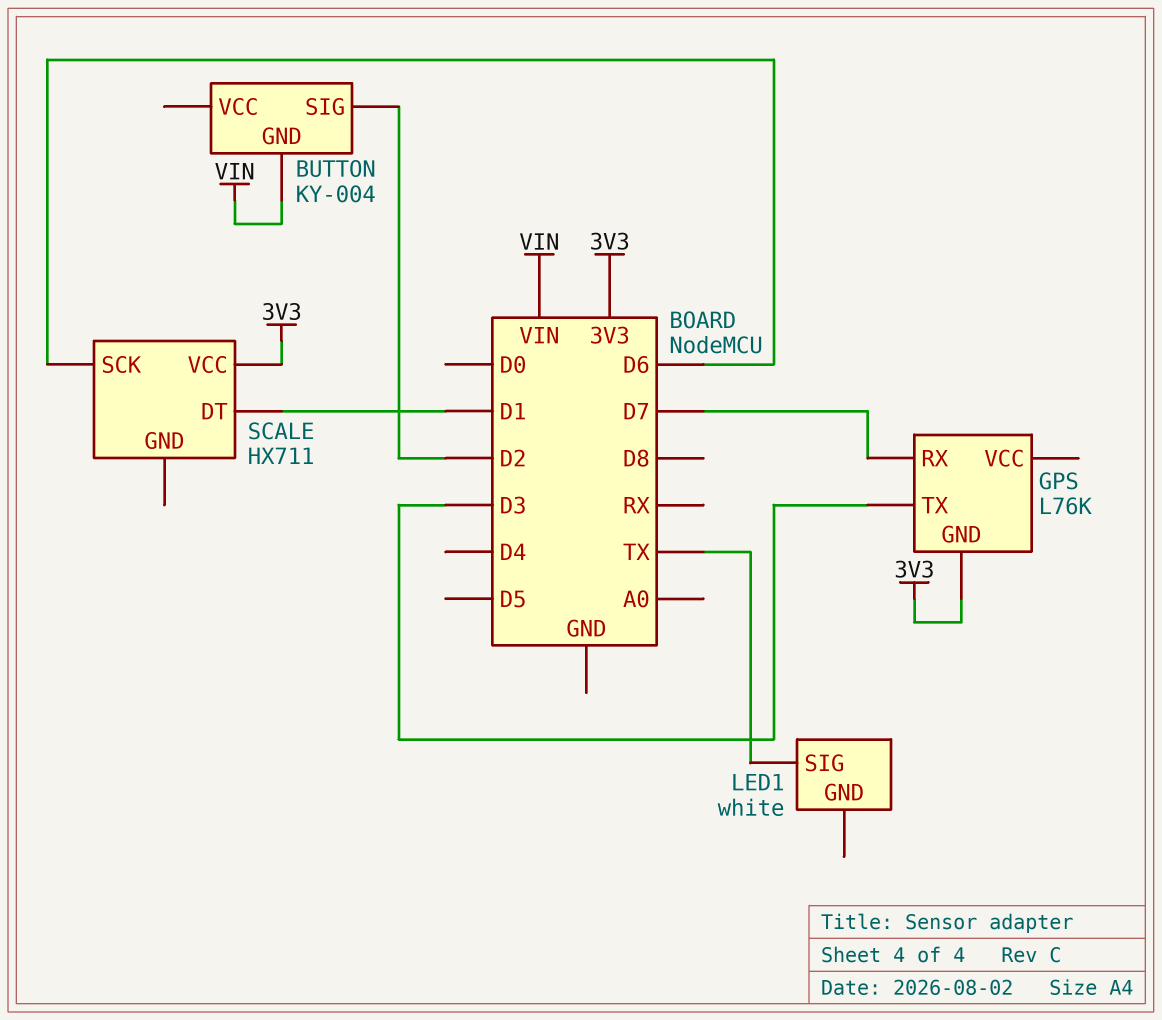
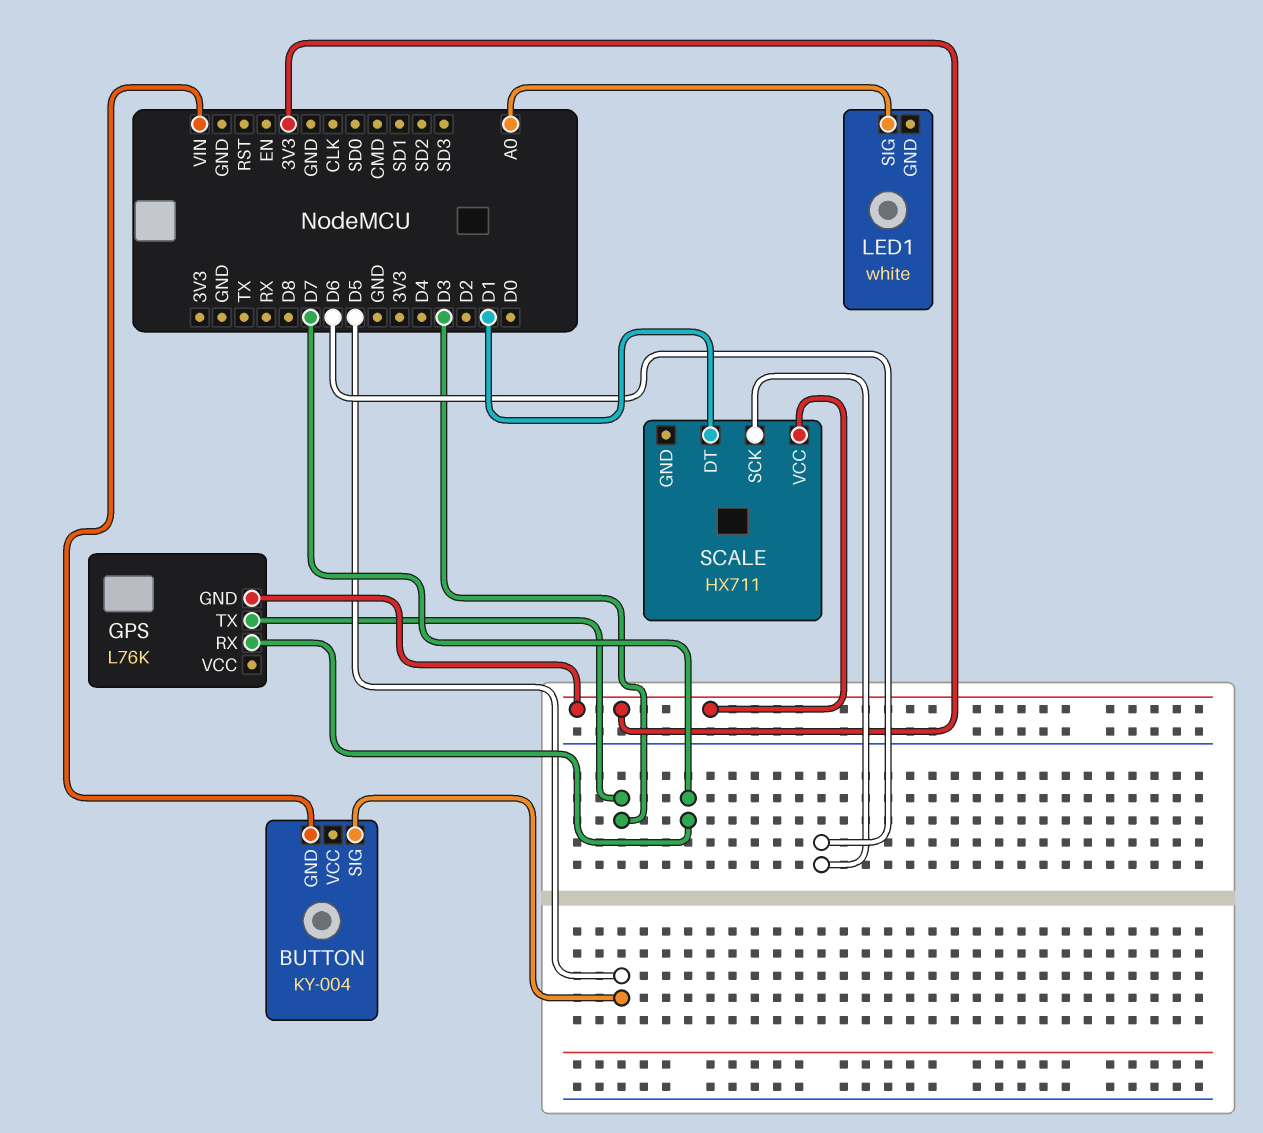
BUTTON pin SIG: D2 -> D5
LED1 pin SIG: TX -> A0

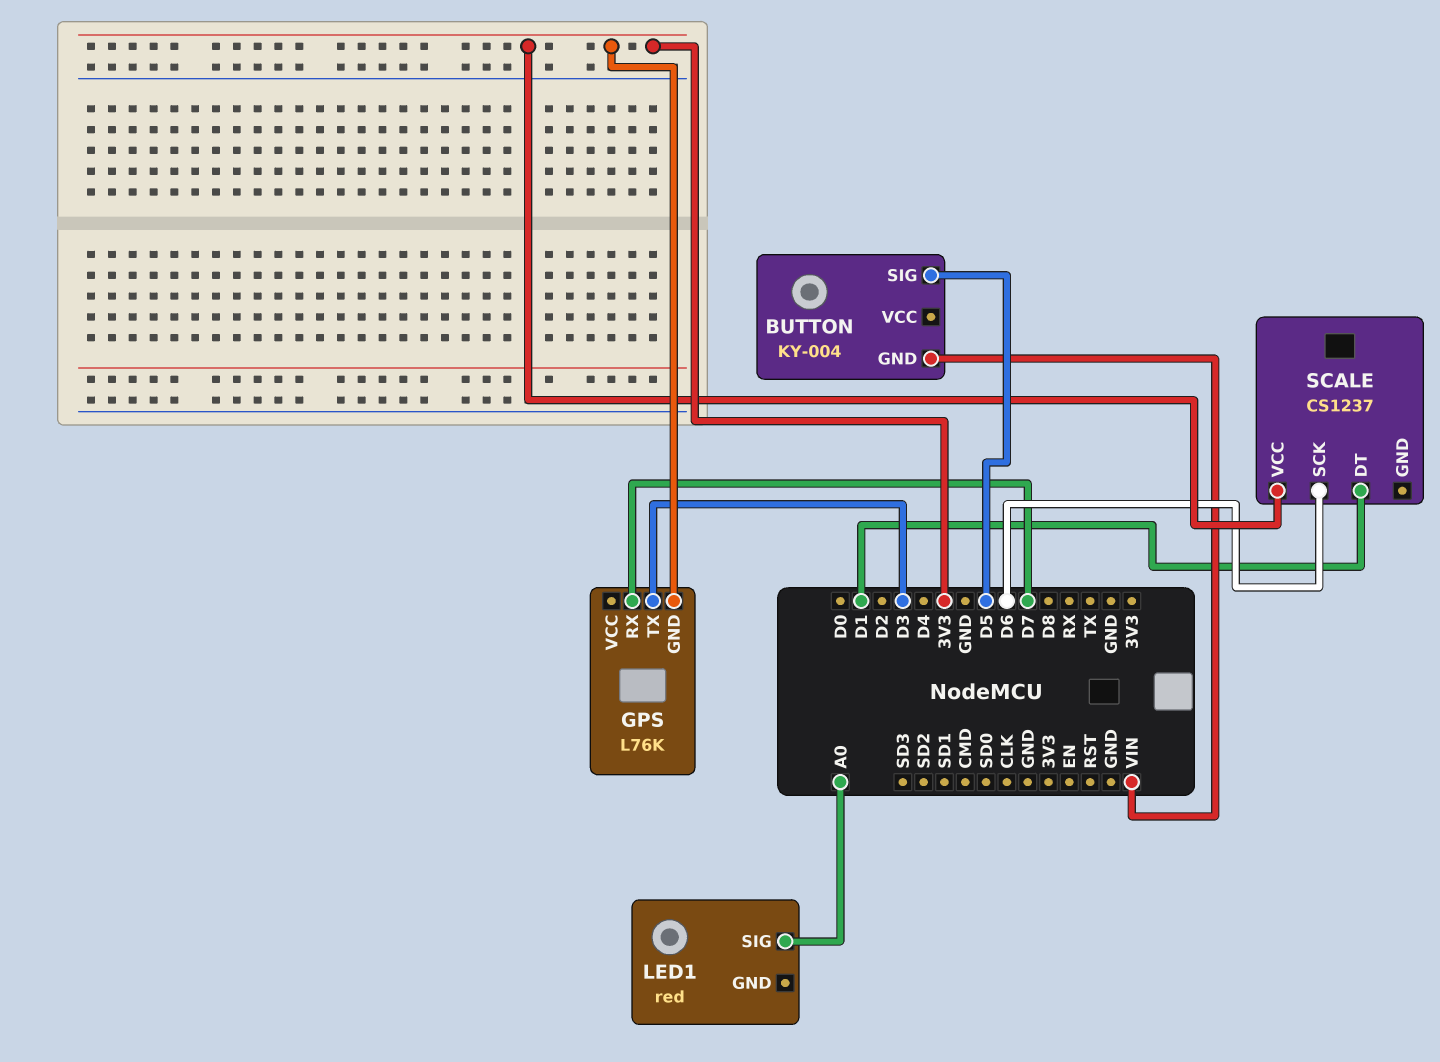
LED1: white -> red
SCALE: HX711 -> CS1237

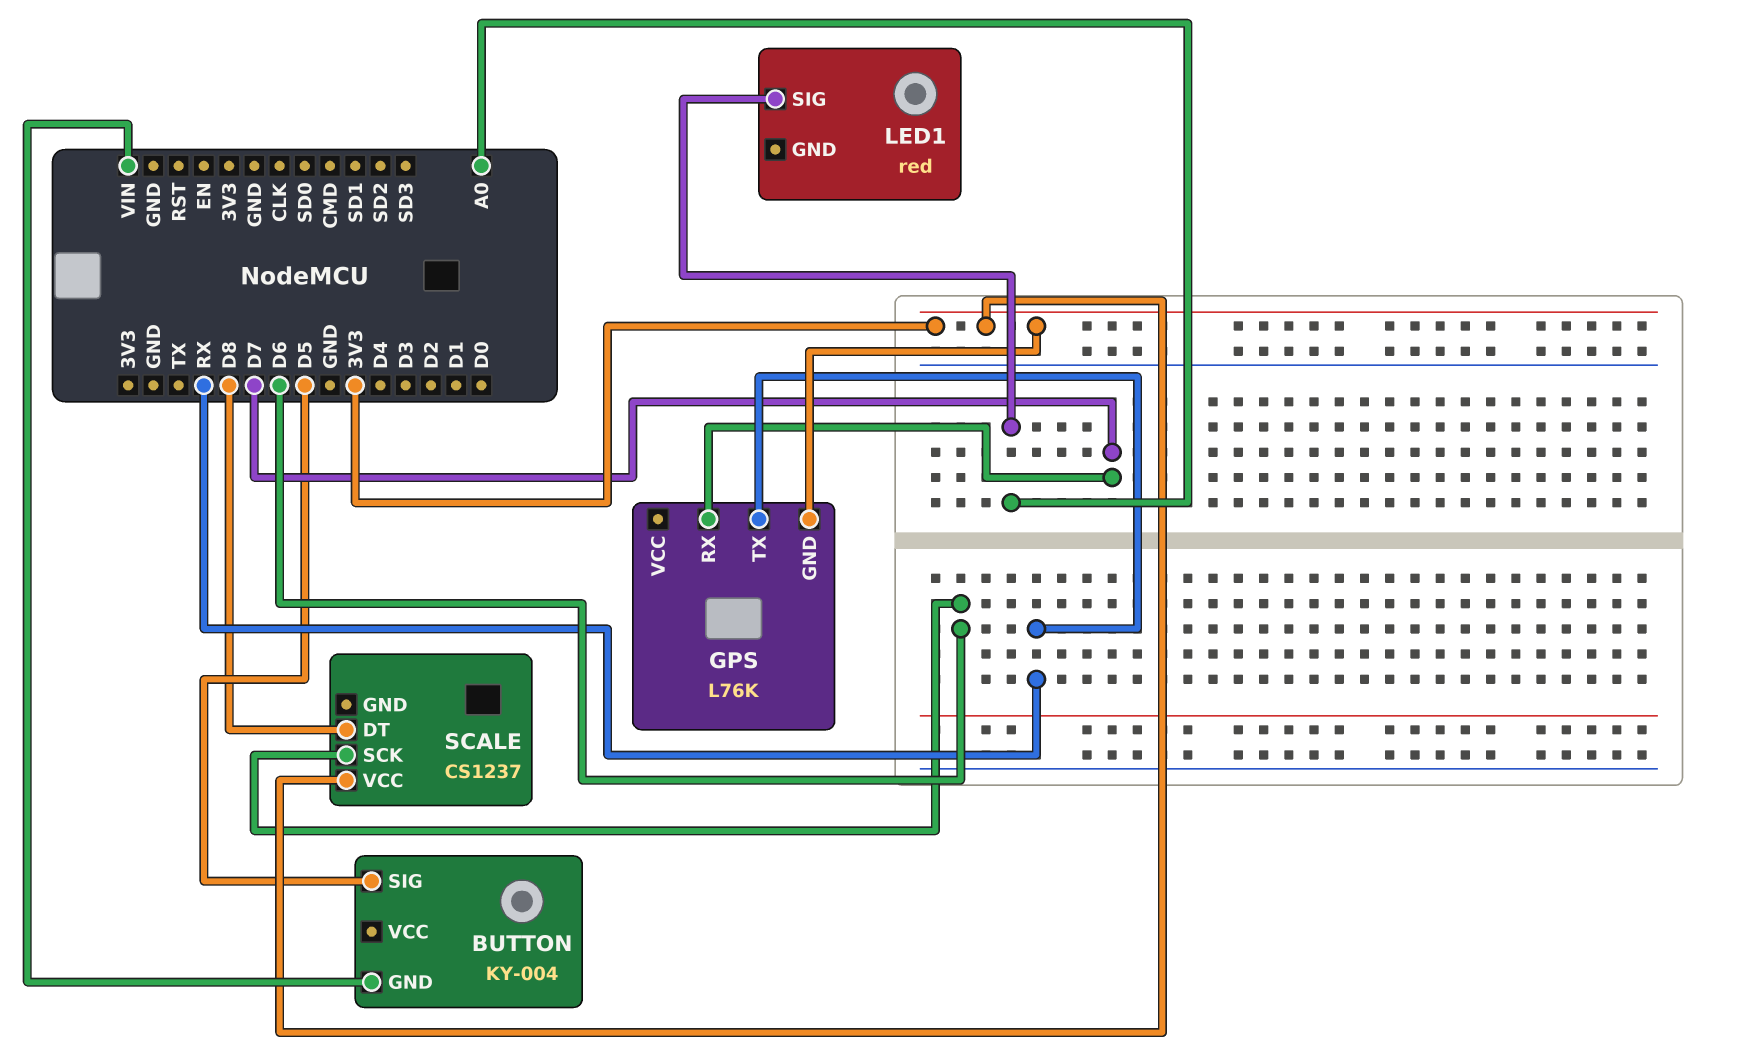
GPS pin TX: D3 -> RX
SCALE pin DT: D1 -> D8

